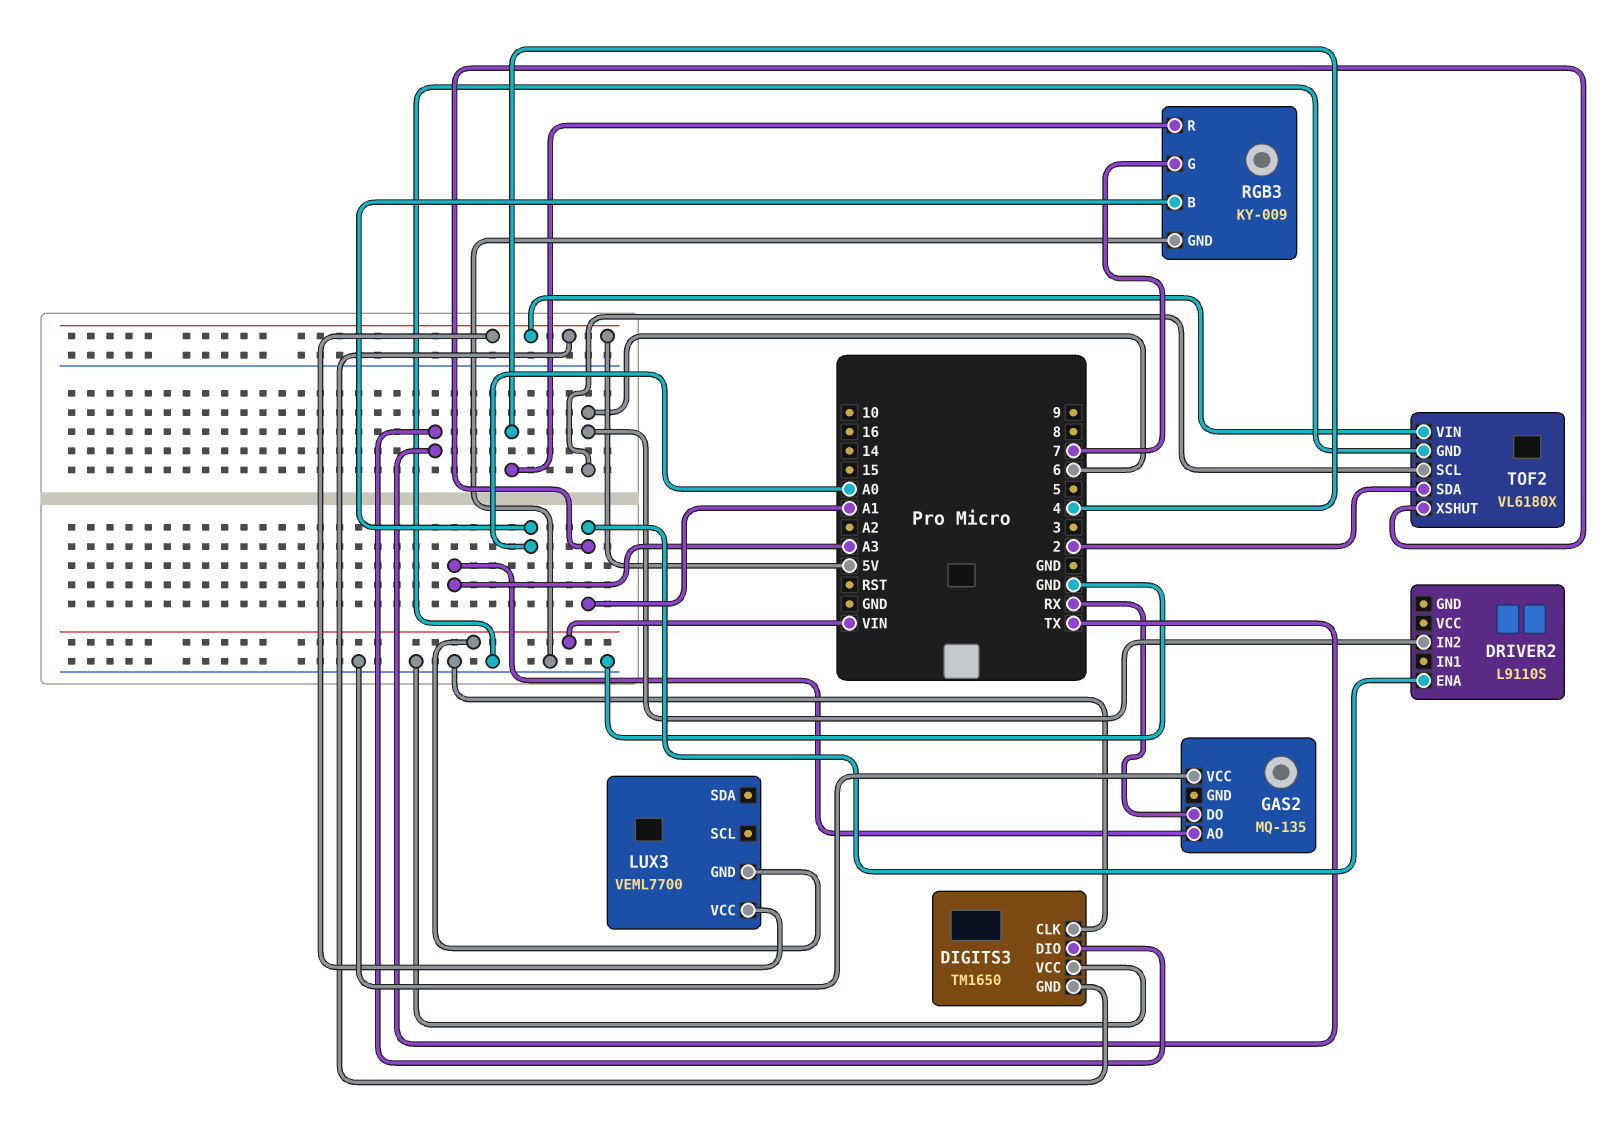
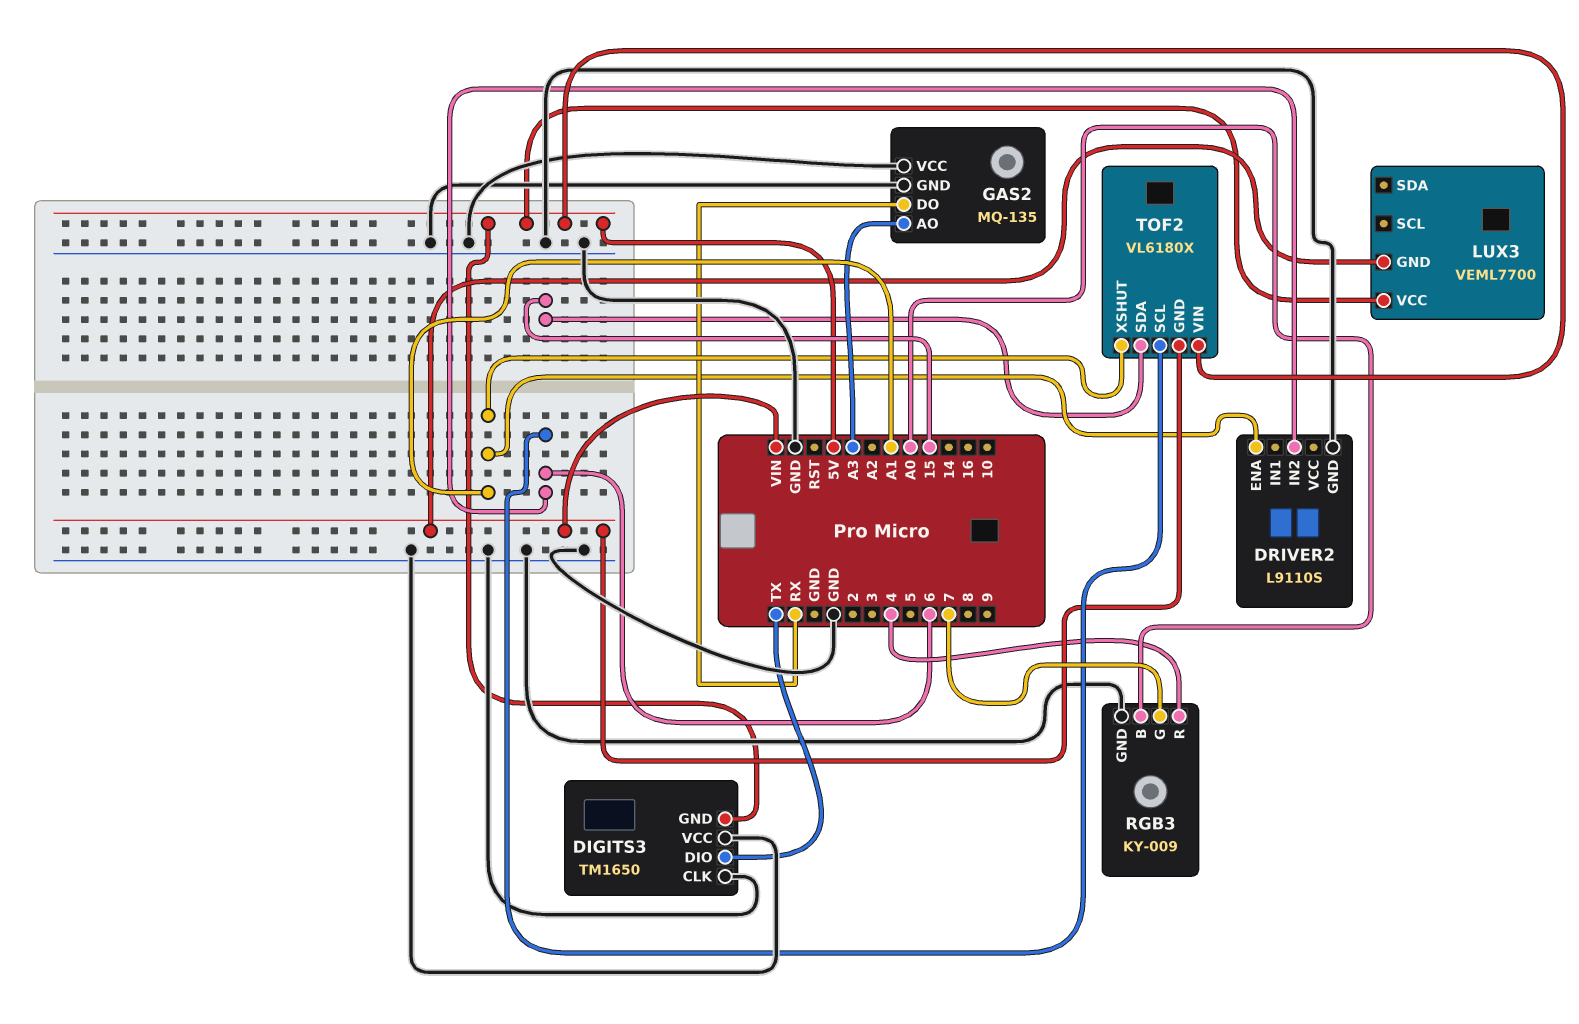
DRIVER2 pin GND: none -> GND
GAS2 pin GND: none -> GND
TOF2 pin GND: GND -> VIN
TOF2 pin SDA: 2 -> 15

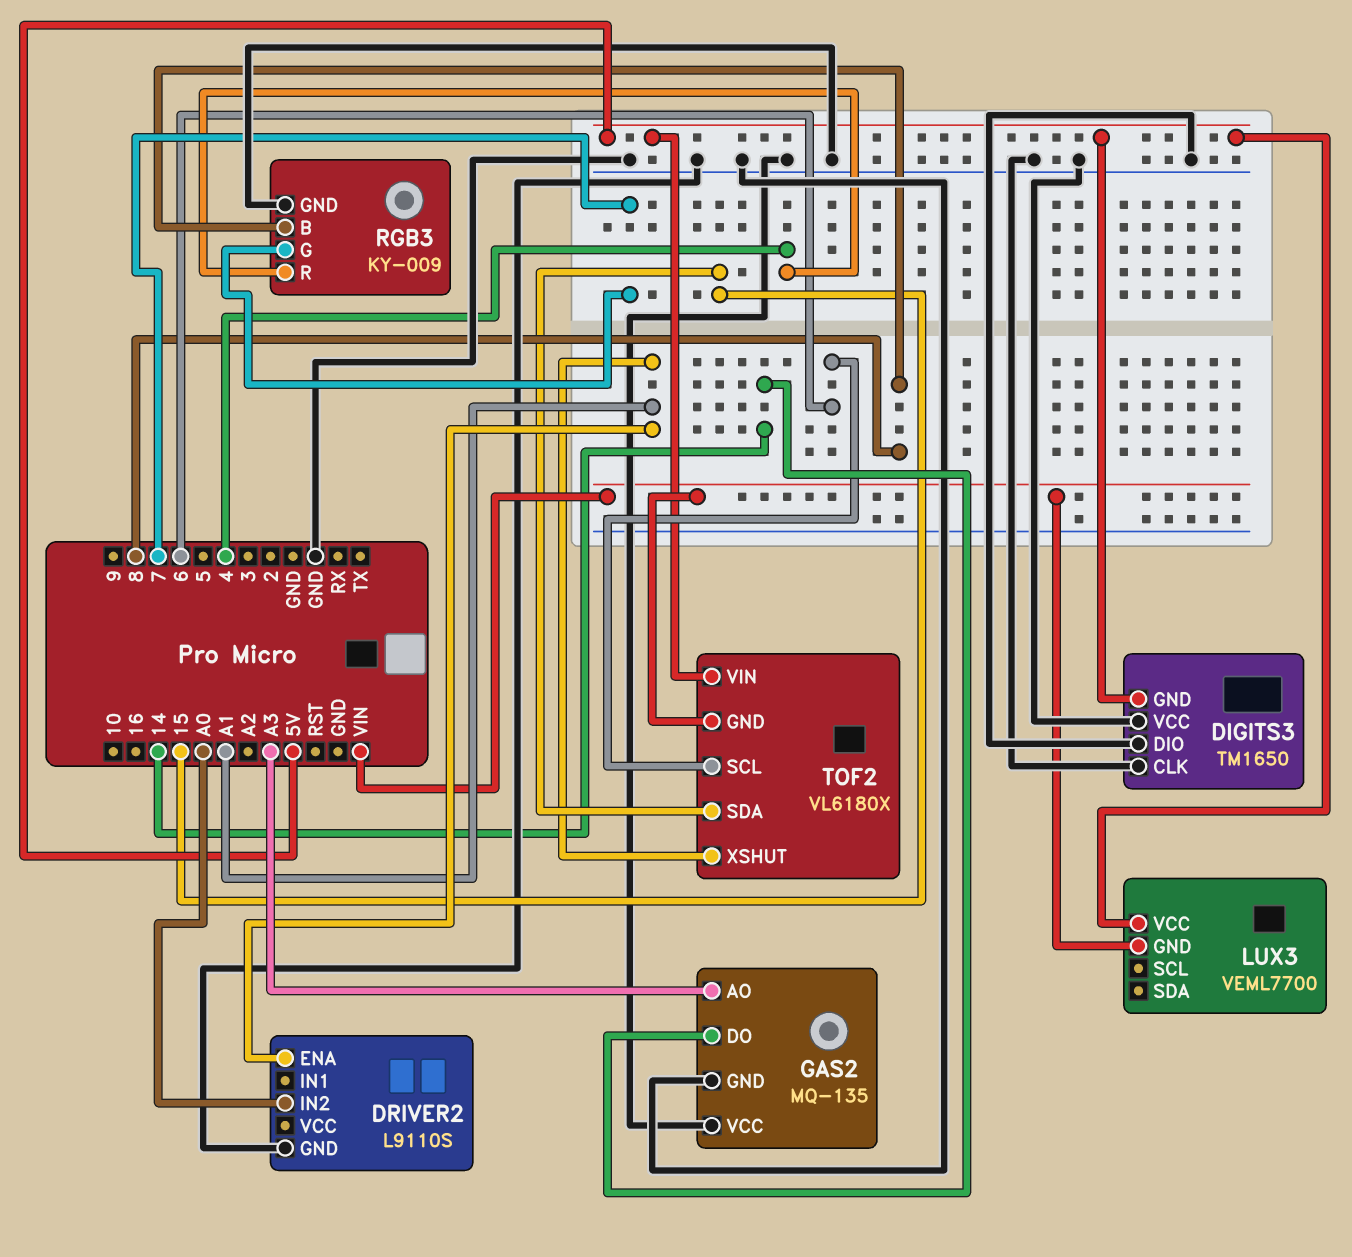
DIGITS3 pin DIO: TX -> GND
DRIVER2 pin IN2: 6 -> A0
GAS2 pin DO: RX -> 14
RGB3 pin B: A0 -> 8

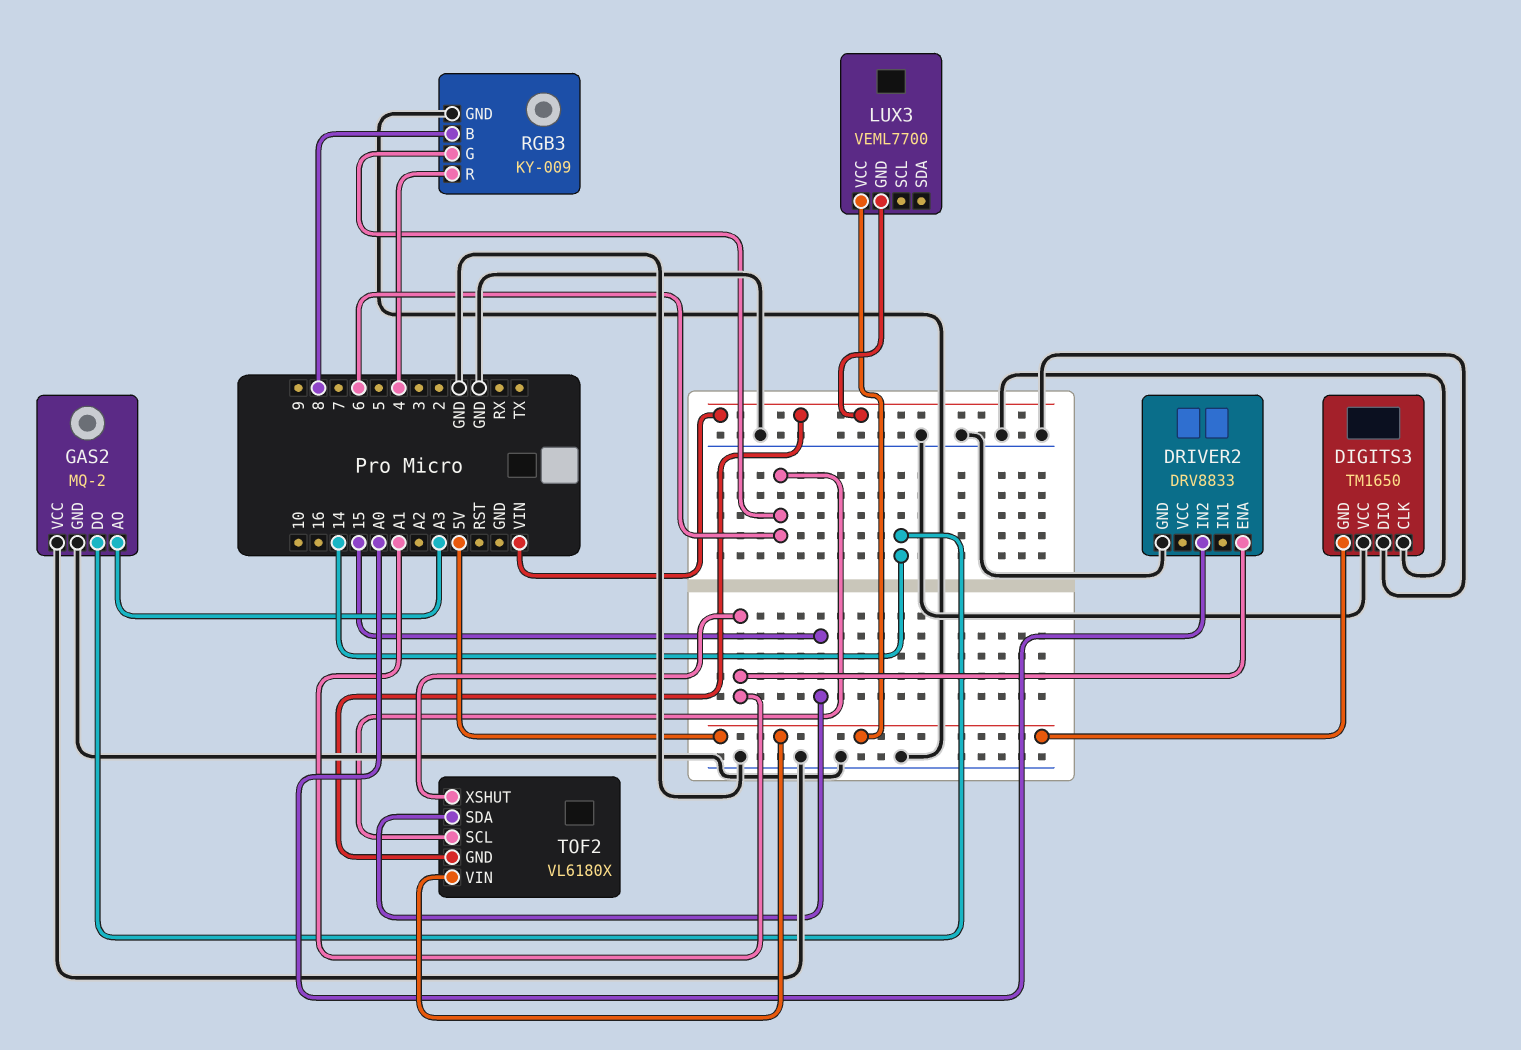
DRIVER2: L9110S -> DRV8833
GAS2: MQ-135 -> MQ-2
RGB3 pin G: 7 -> 6

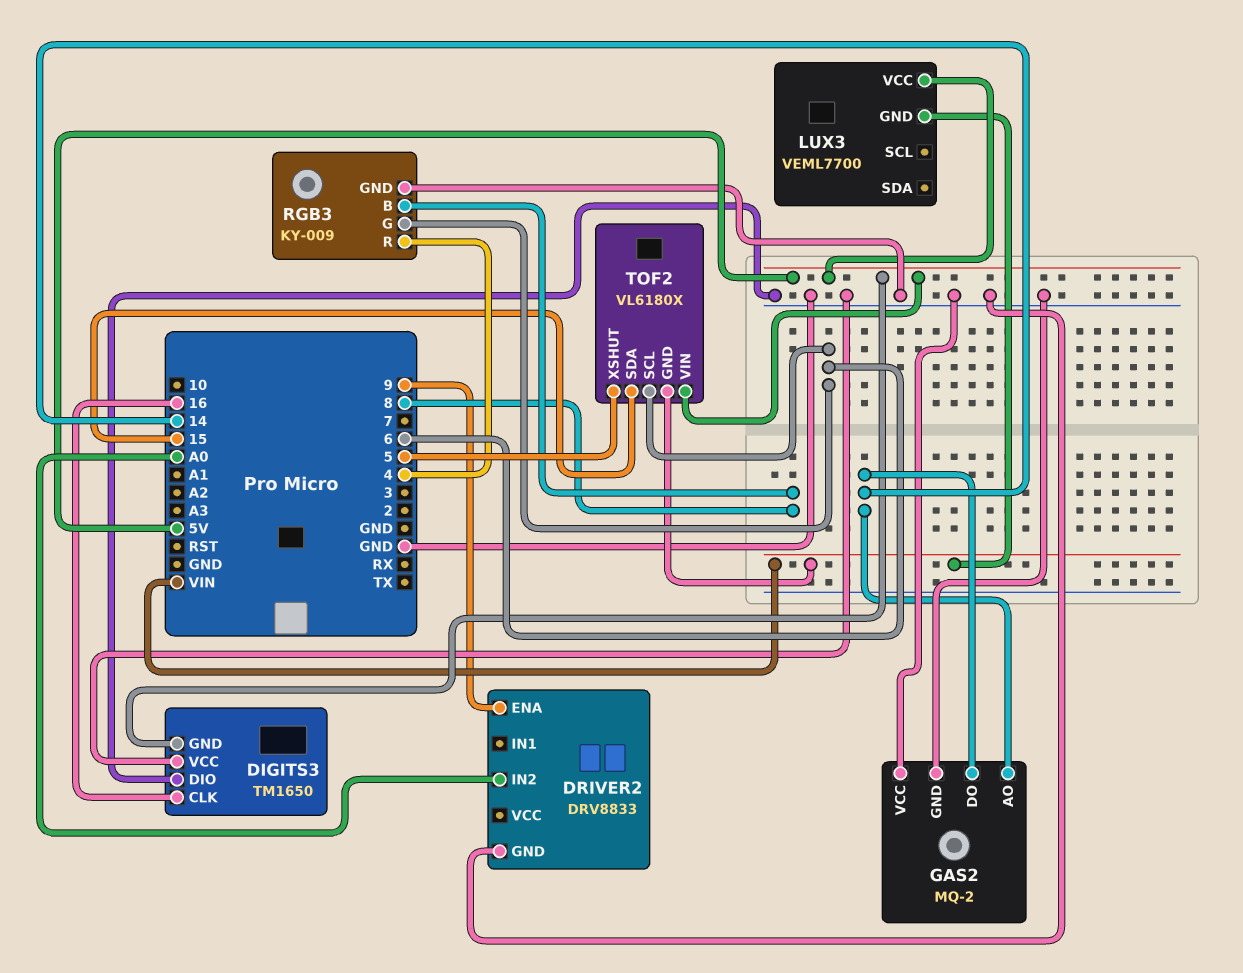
DIGITS3 pin CLK: GND -> 16
DRIVER2 pin ENA: A1 -> 9
GAS2 pin AO: A3 -> 14
TOF2 pin XSHUT: A1 -> 5

